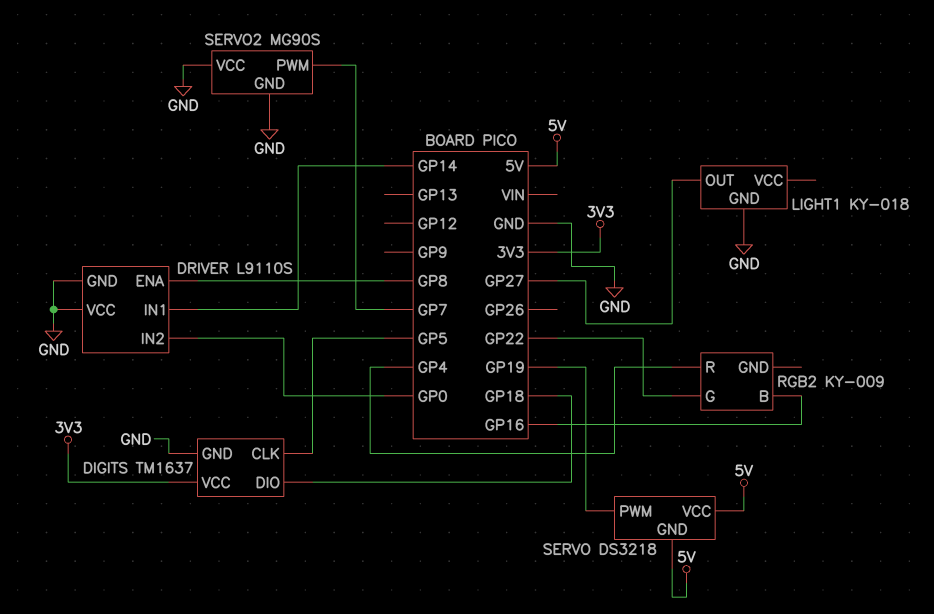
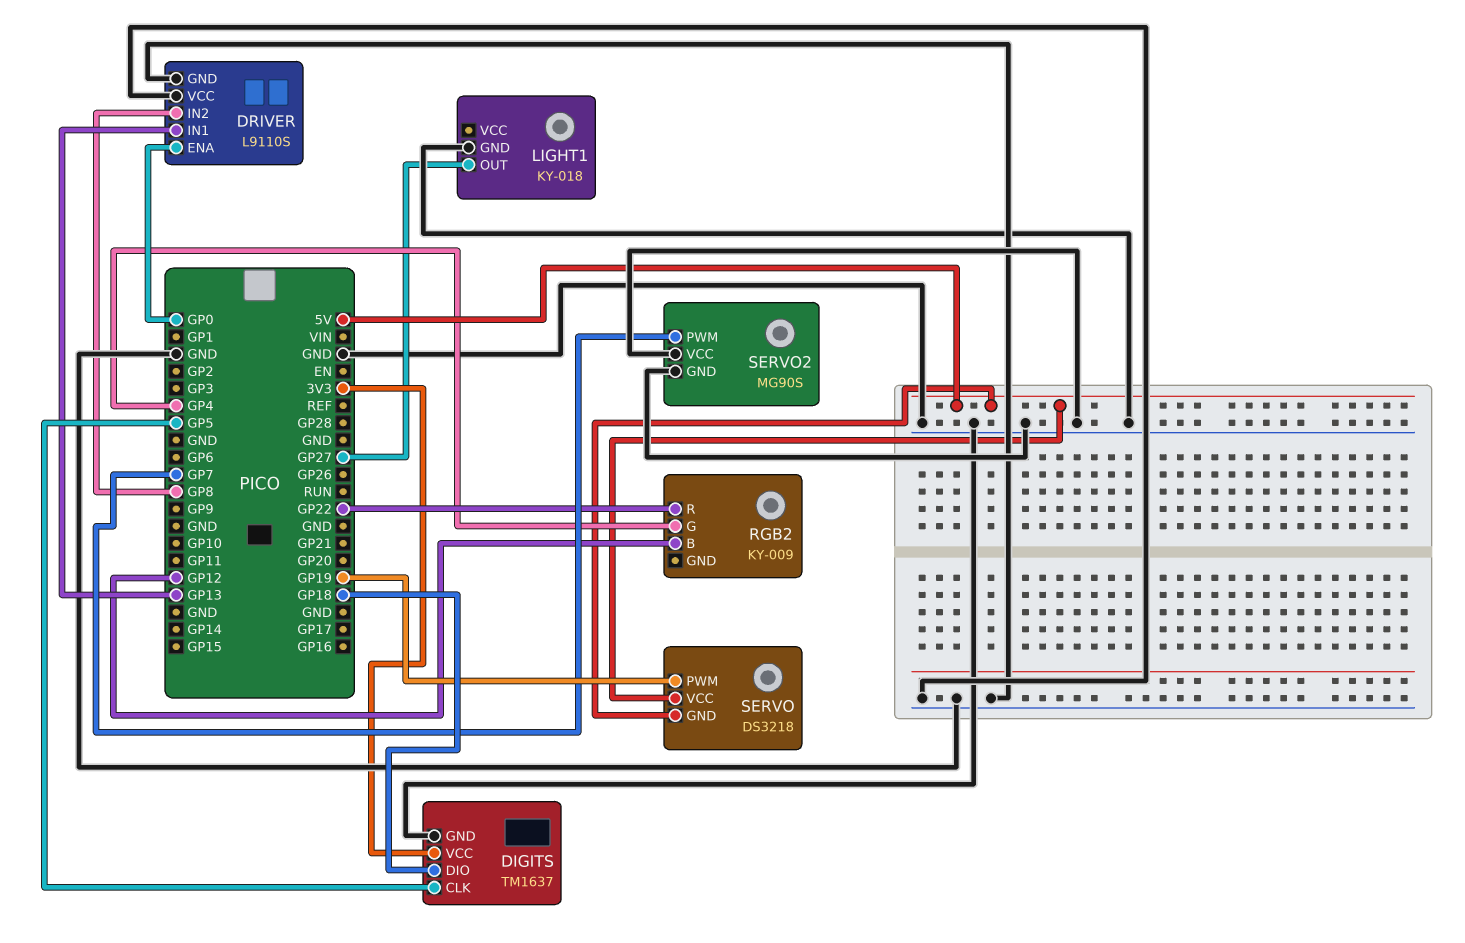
DRIVER pin ENA: GP8 -> GP0
DRIVER pin IN1: GP14 -> GP13
DRIVER pin IN2: GP0 -> GP8
RGB2 pin B: GP16 -> GP12
RGB2 pin G: GP22 -> GP4
RGB2 pin R: GP4 -> GP22

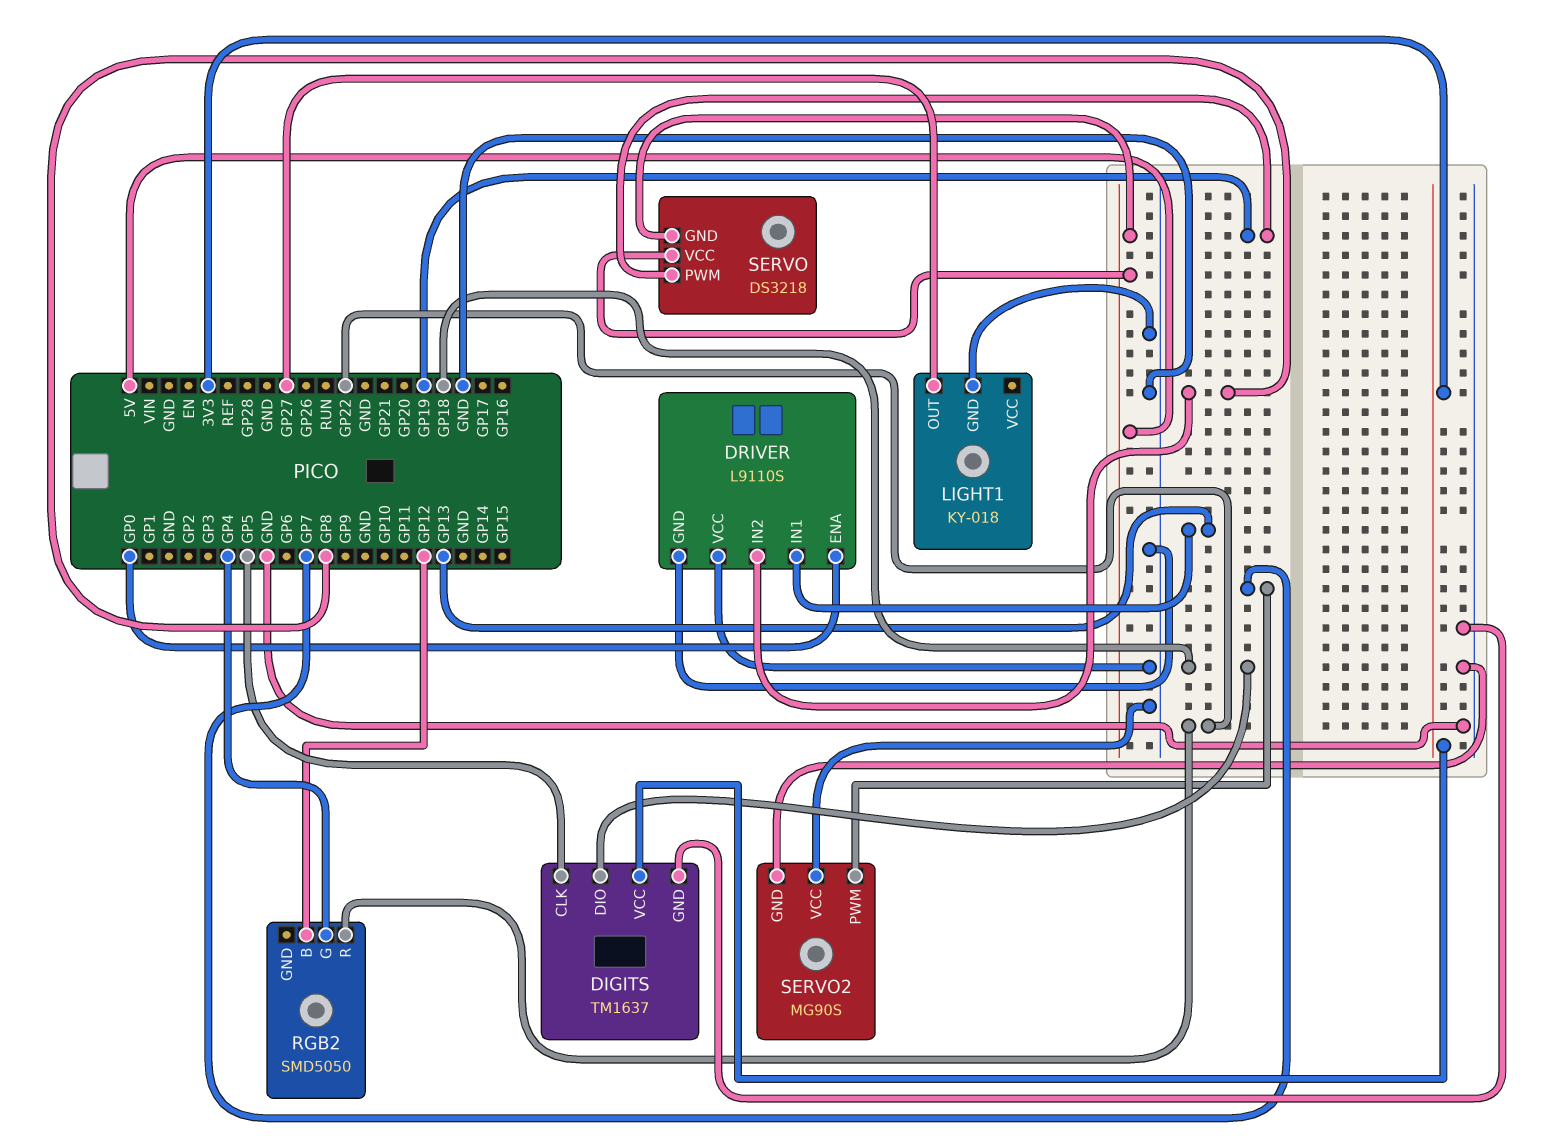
RGB2: KY-009 -> SMD5050

